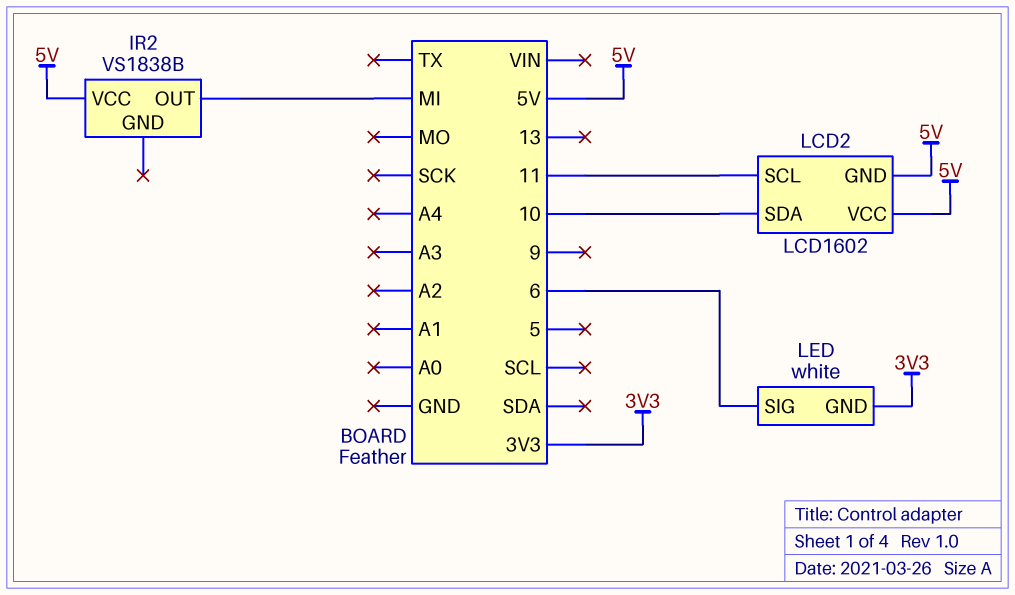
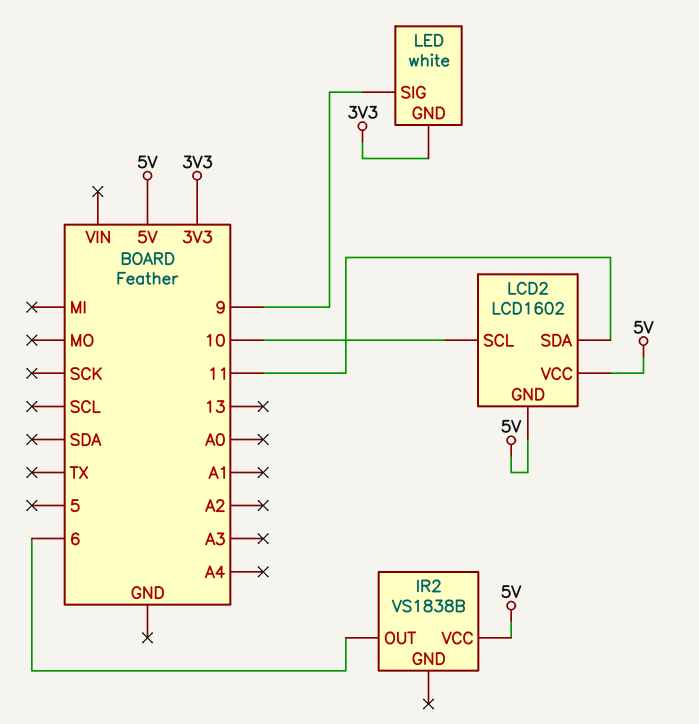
IR2 pin OUT: MI -> 6
LCD2 pin SCL: 11 -> 10
LCD2 pin SDA: 10 -> 11
LED pin SIG: 6 -> 9

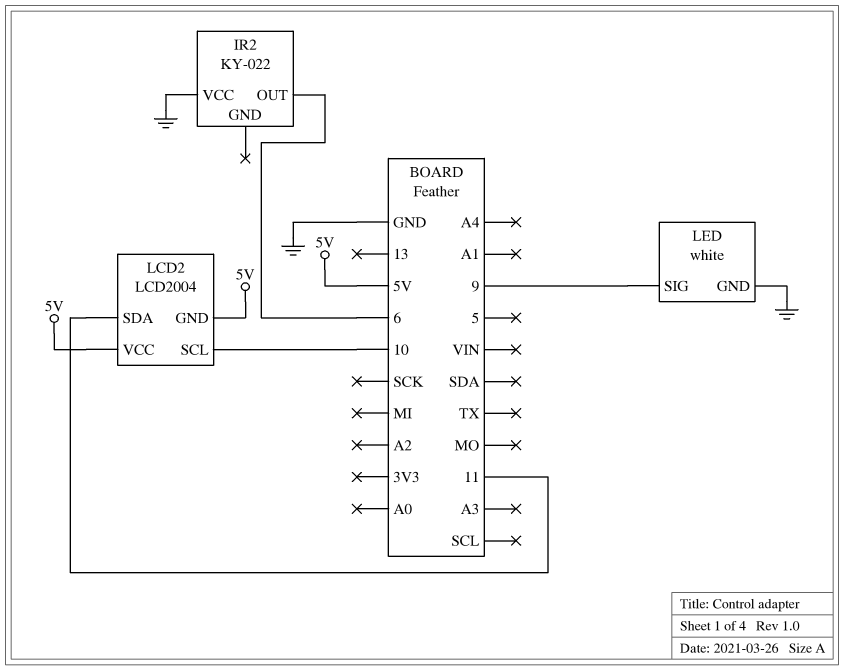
IR2: VS1838B -> KY-022
IR2 pin VCC: 5V -> GND
LCD2: LCD1602 -> LCD2004
LED pin GND: 3V3 -> GND

